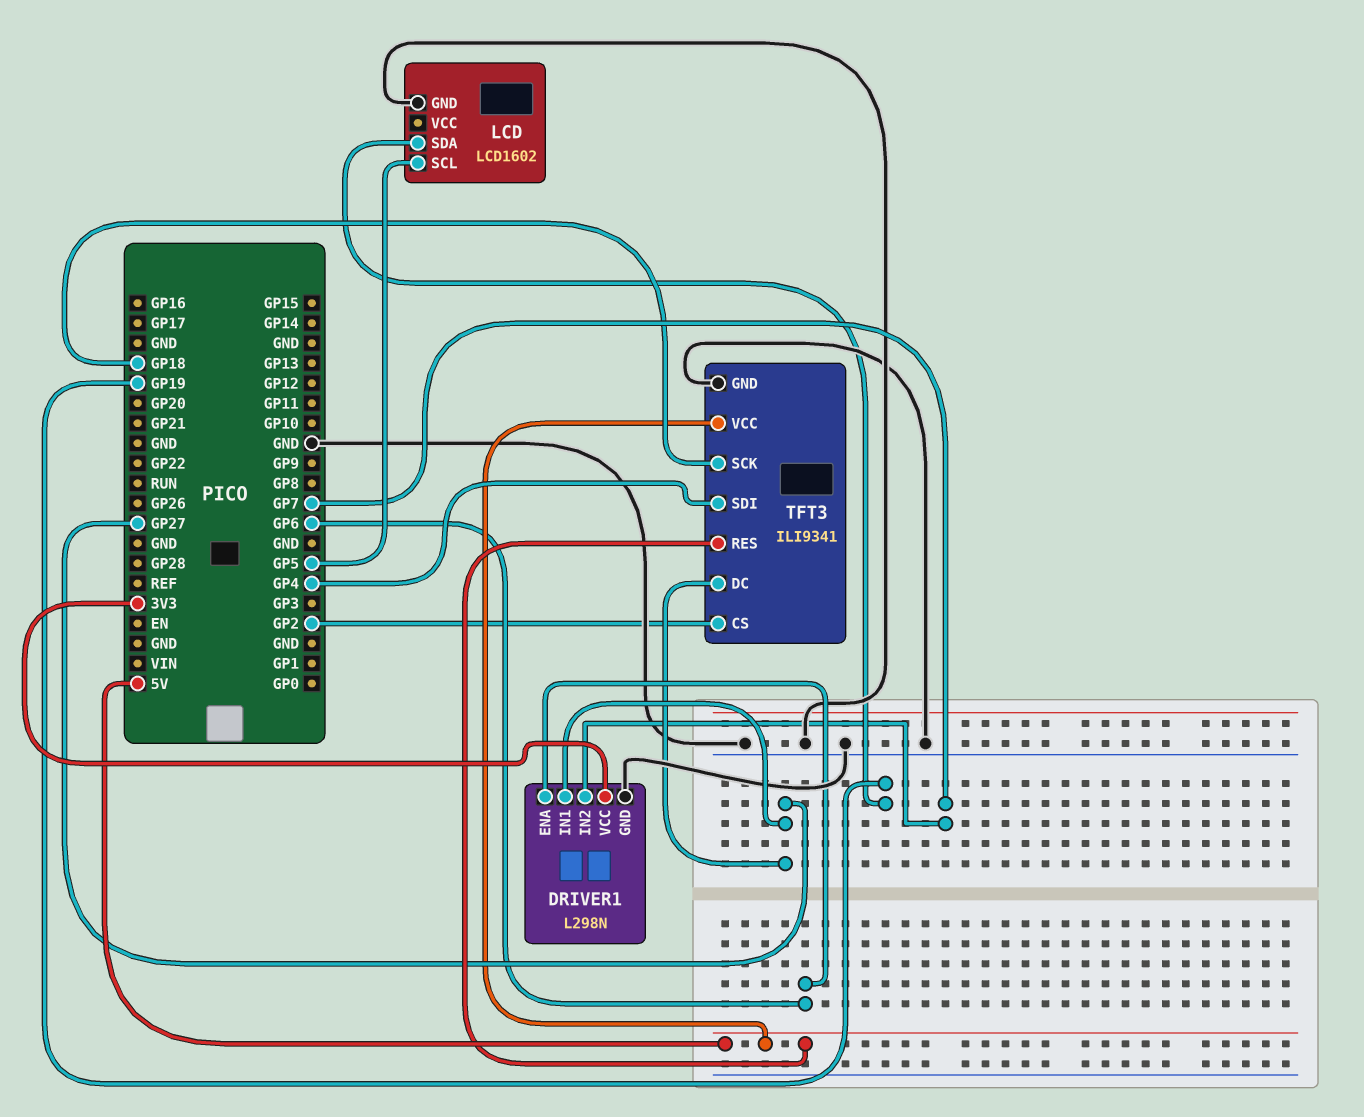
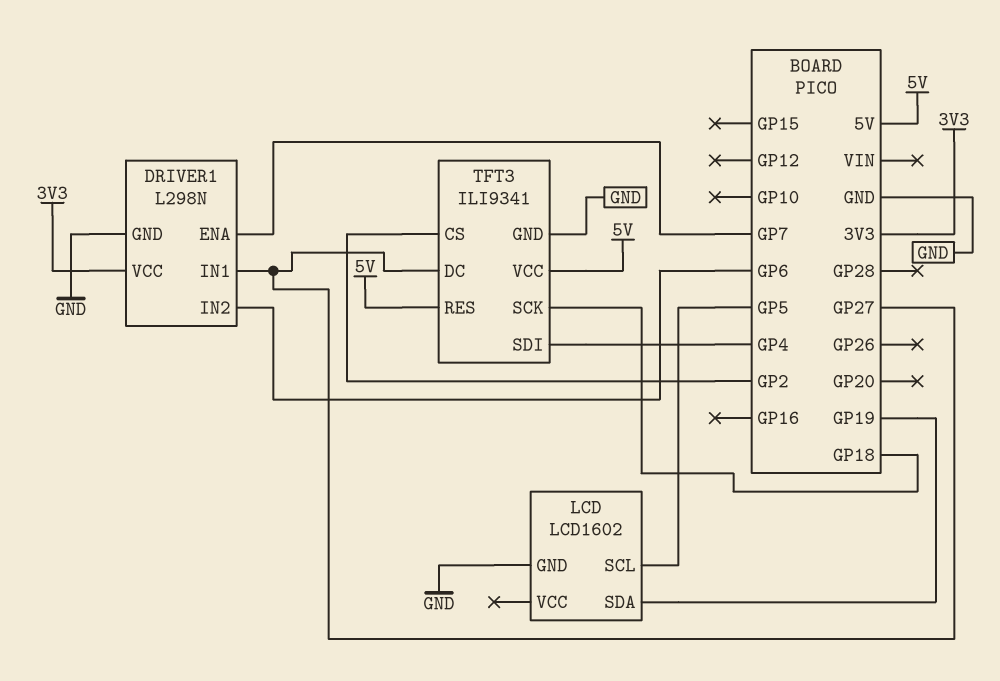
DRIVER1 pin ENA: GP6 -> GP7
DRIVER1 pin IN2: GP7 -> GP6

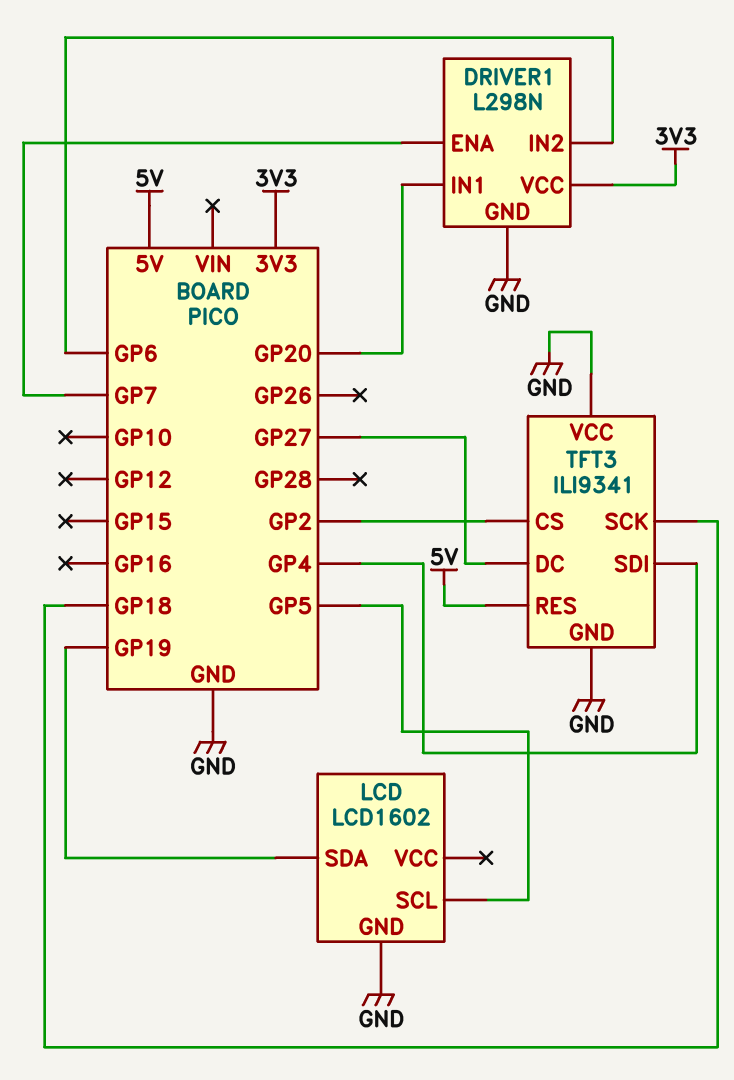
DRIVER1 pin IN1: GP27 -> GP20
TFT3 pin VCC: 5V -> GND

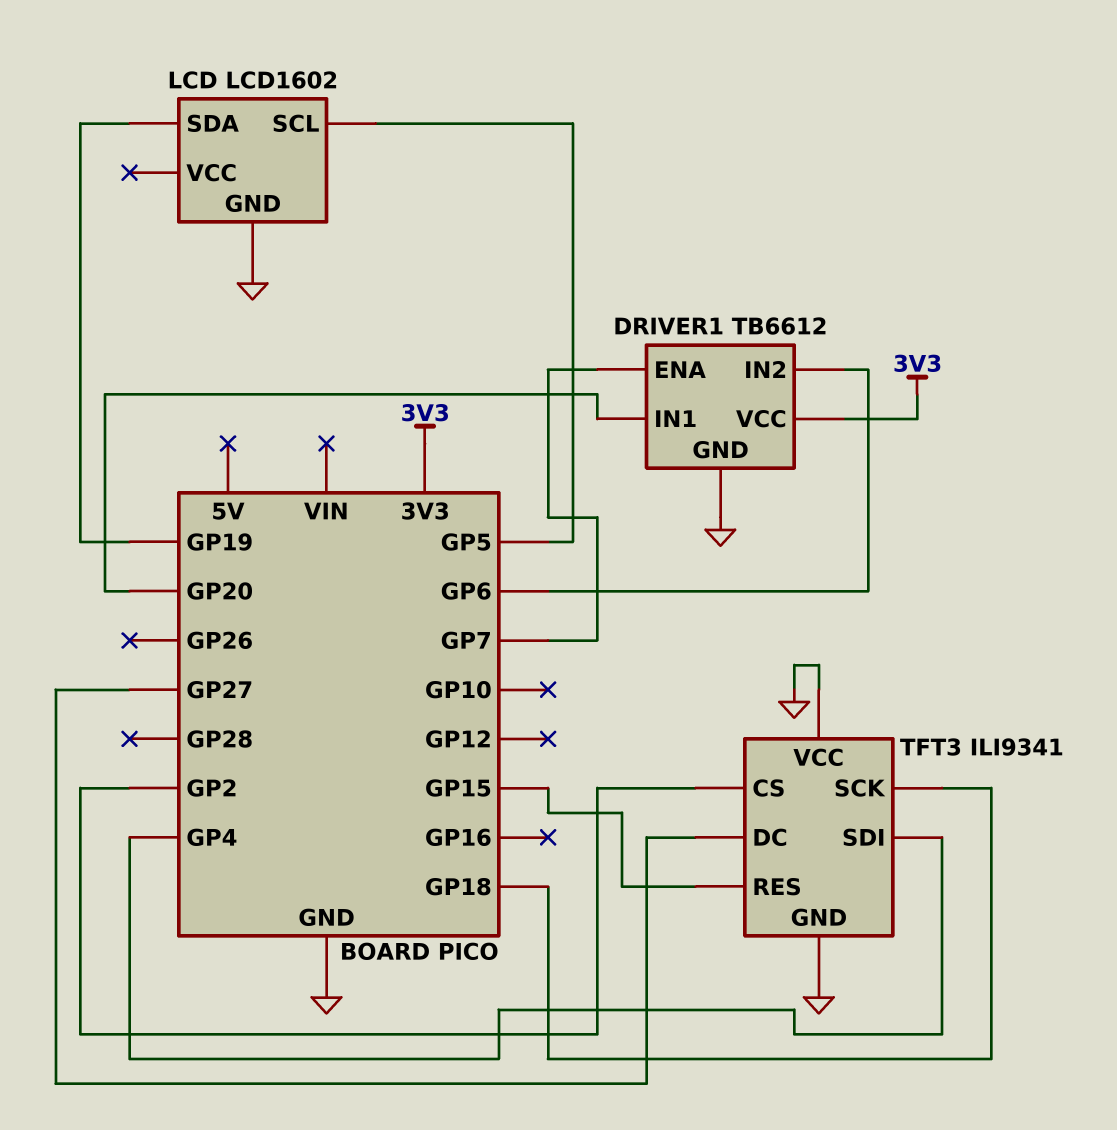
DRIVER1: L298N -> TB6612
TFT3 pin RES: 5V -> GP15

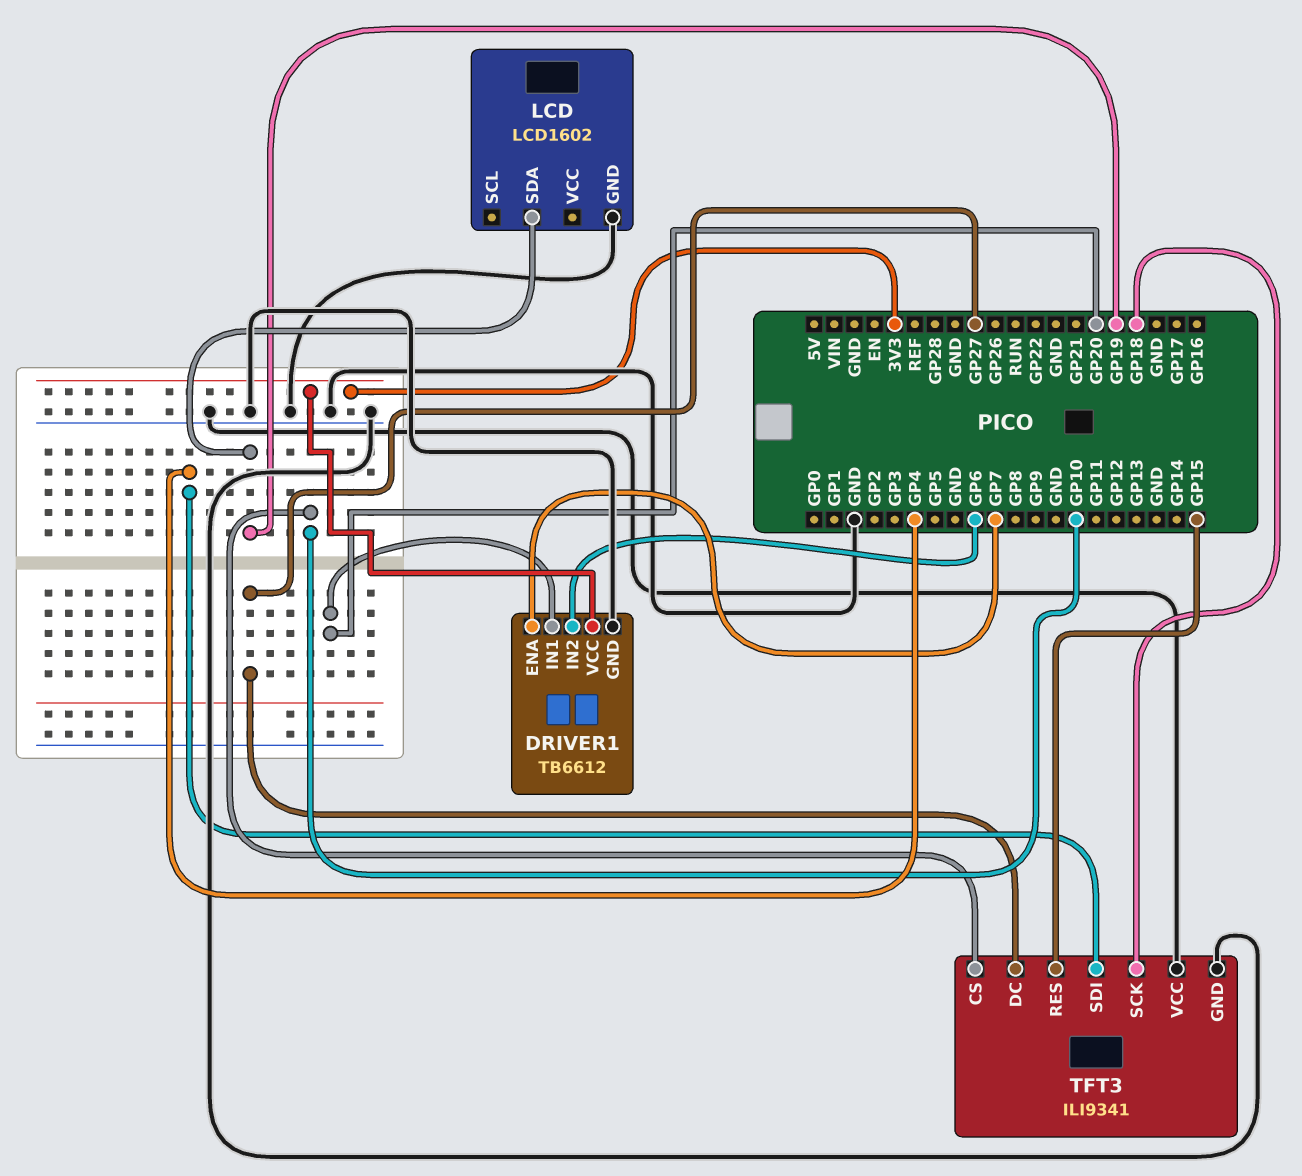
LCD pin SCL: GP5 -> none
TFT3 pin CS: GP2 -> GP10

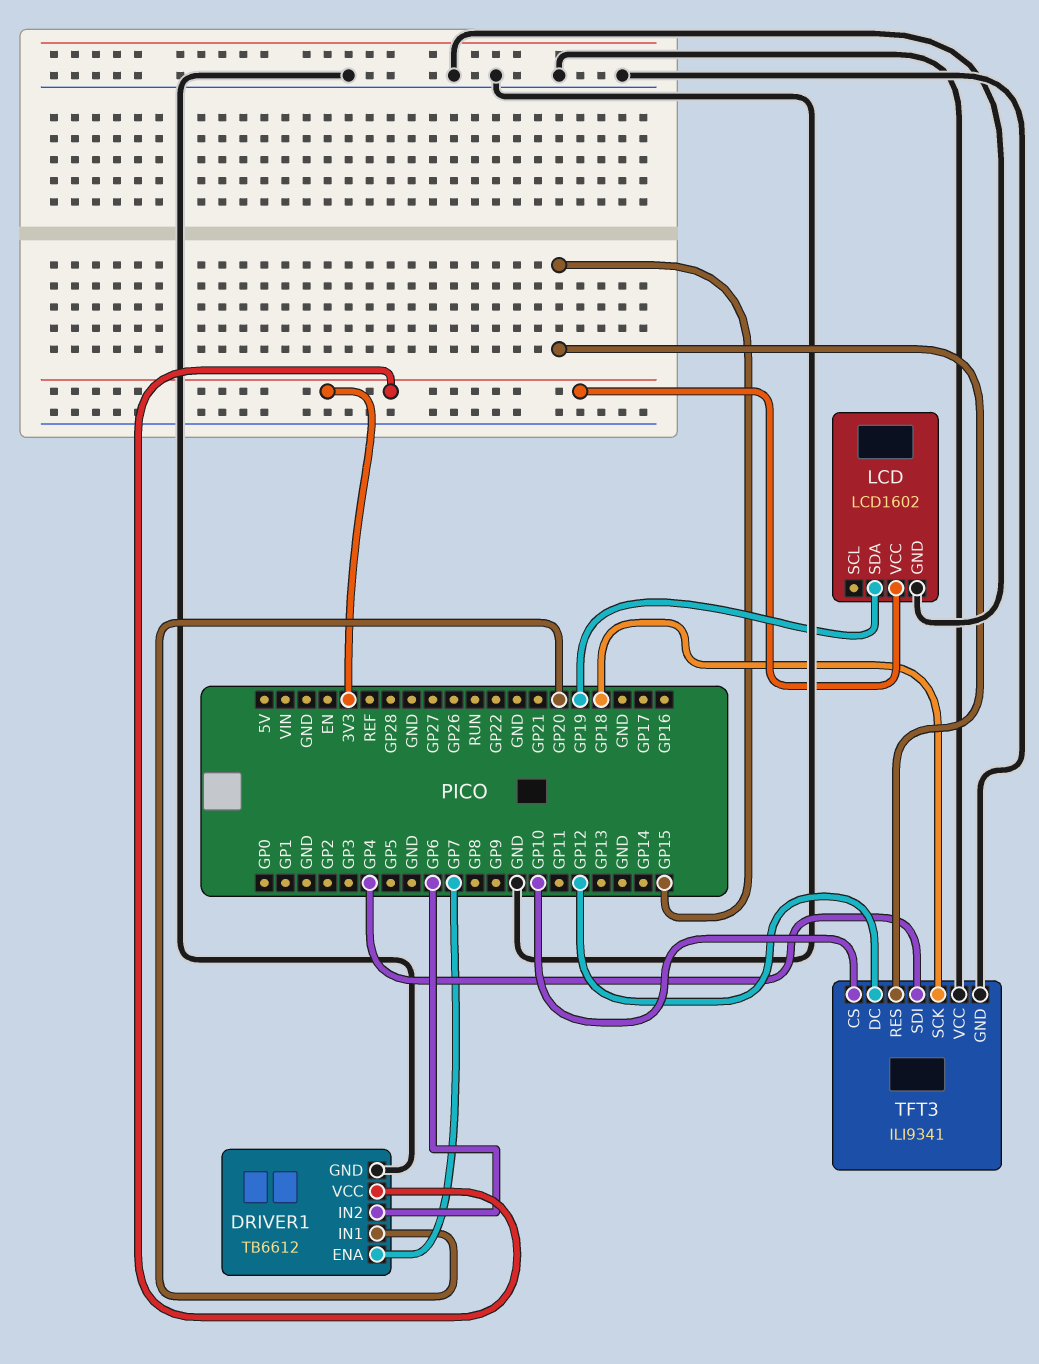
LCD pin VCC: none -> 3V3
TFT3 pin DC: GP27 -> GP12

